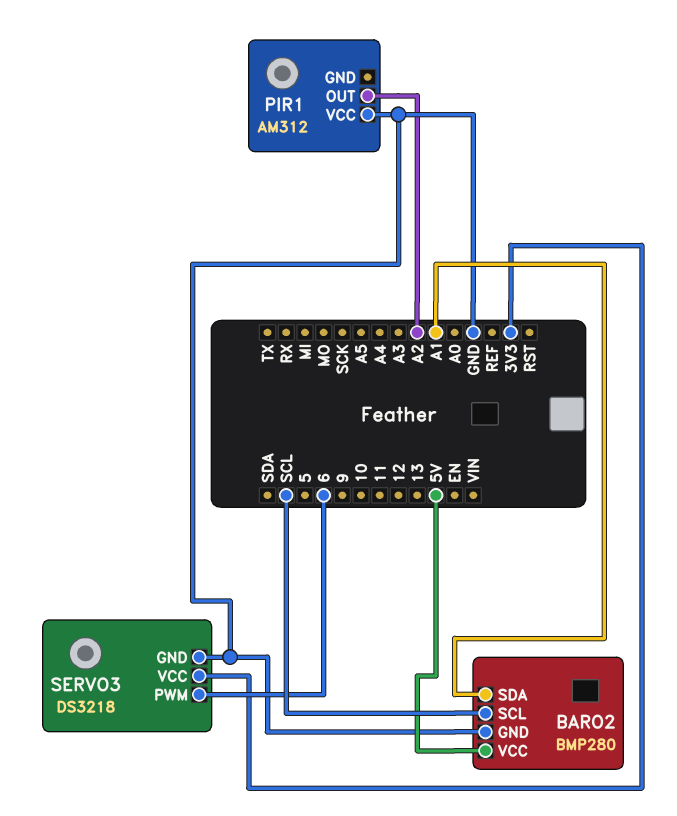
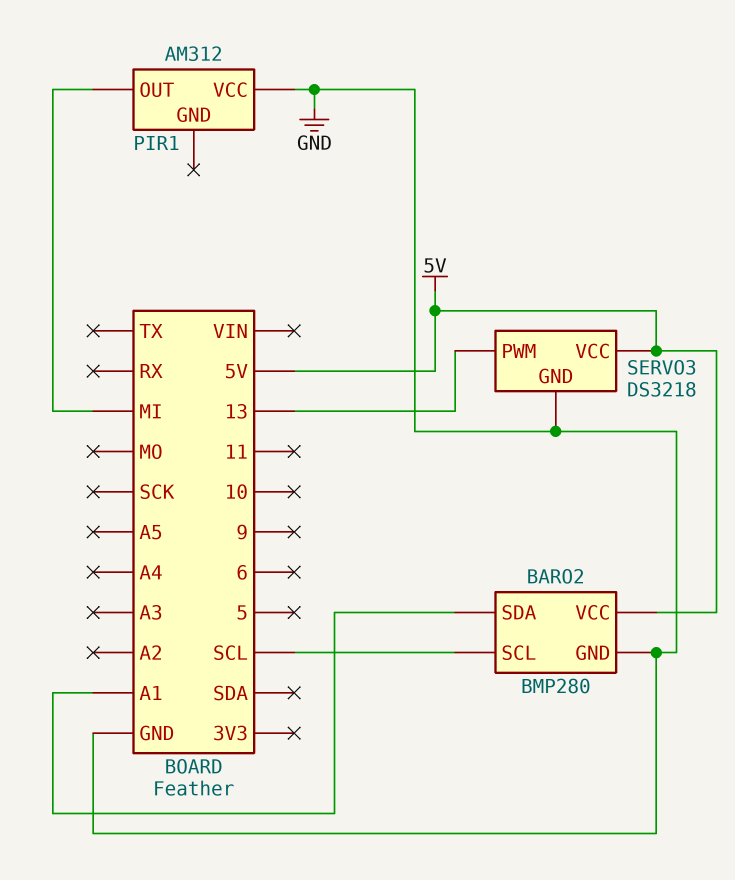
PIR1 pin OUT: A2 -> MI
SERVO3 pin PWM: 6 -> 13
SERVO3 pin VCC: 3V3 -> 5V

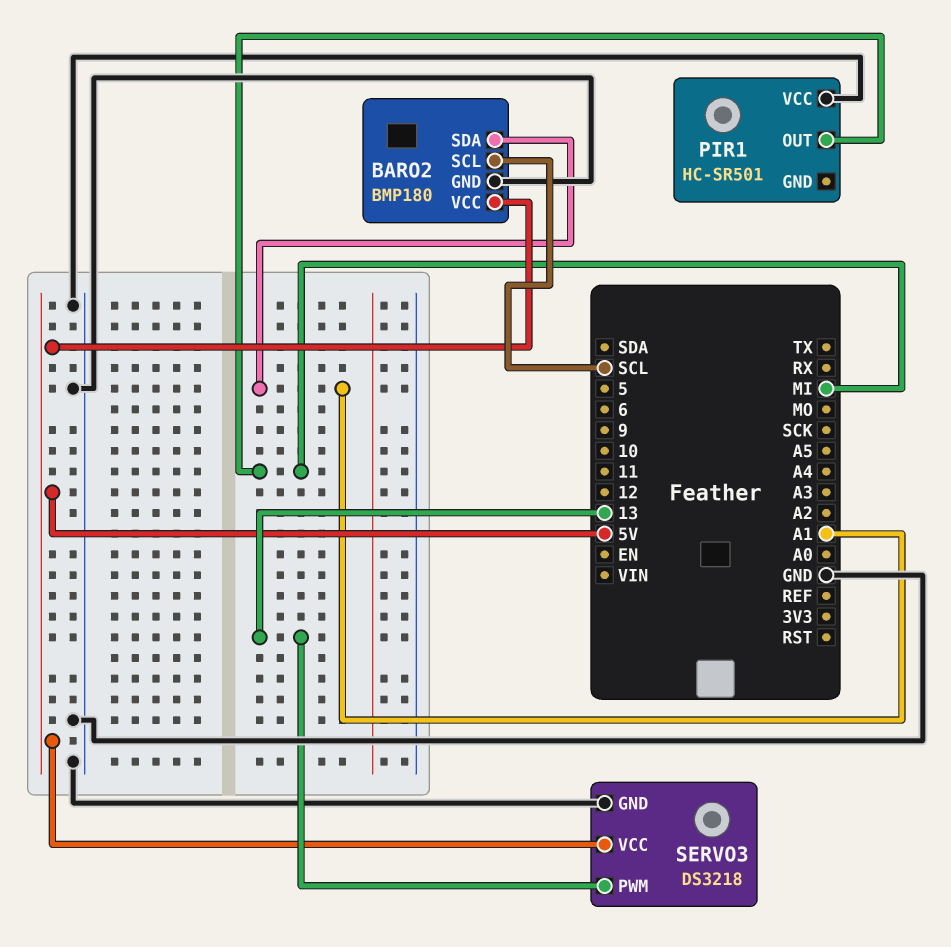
BARO2: BMP280 -> BMP180
PIR1: AM312 -> HC-SR501

